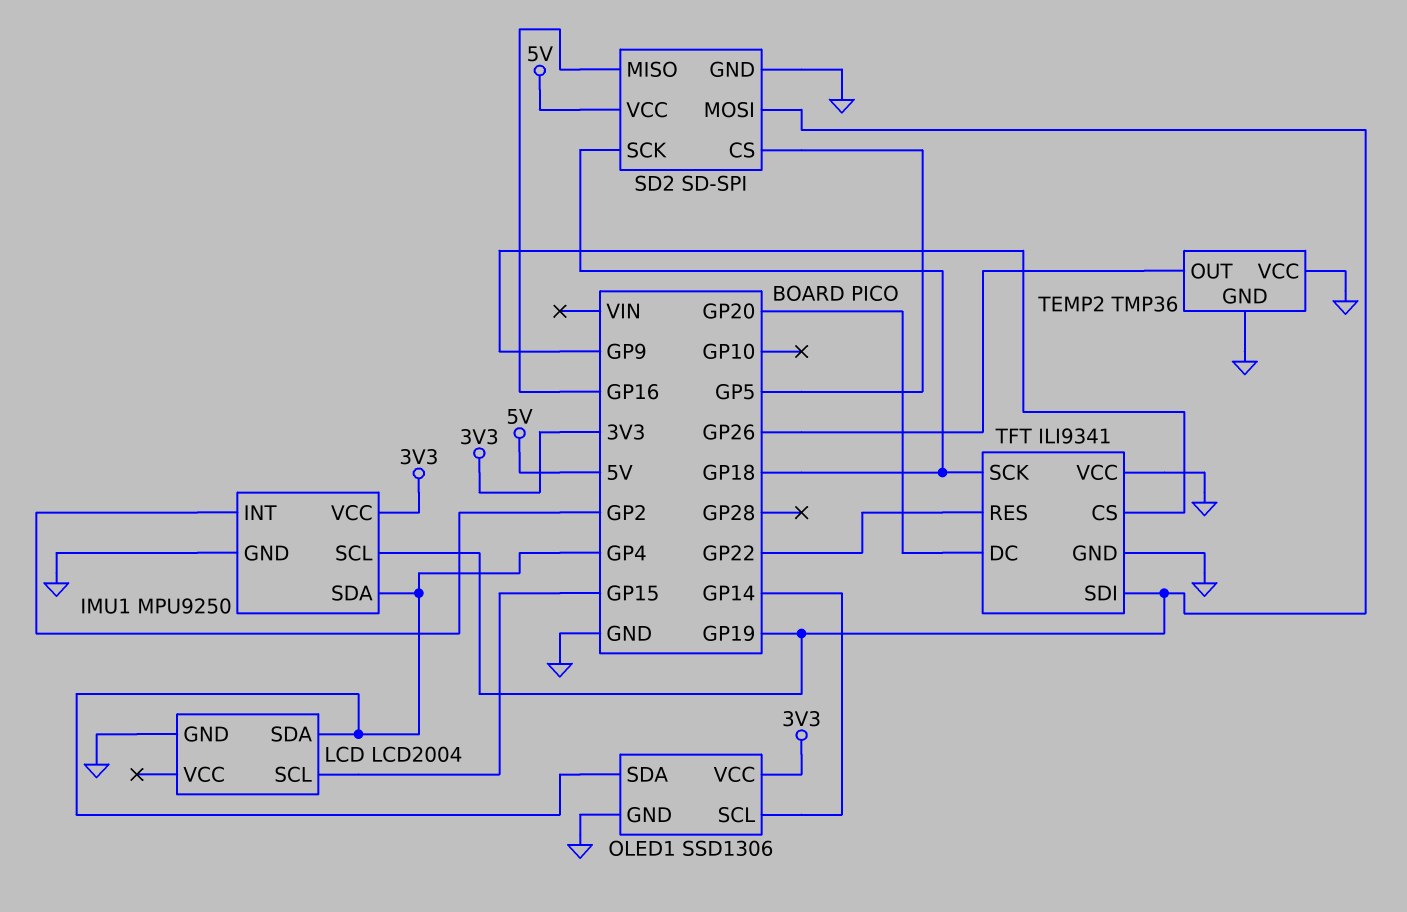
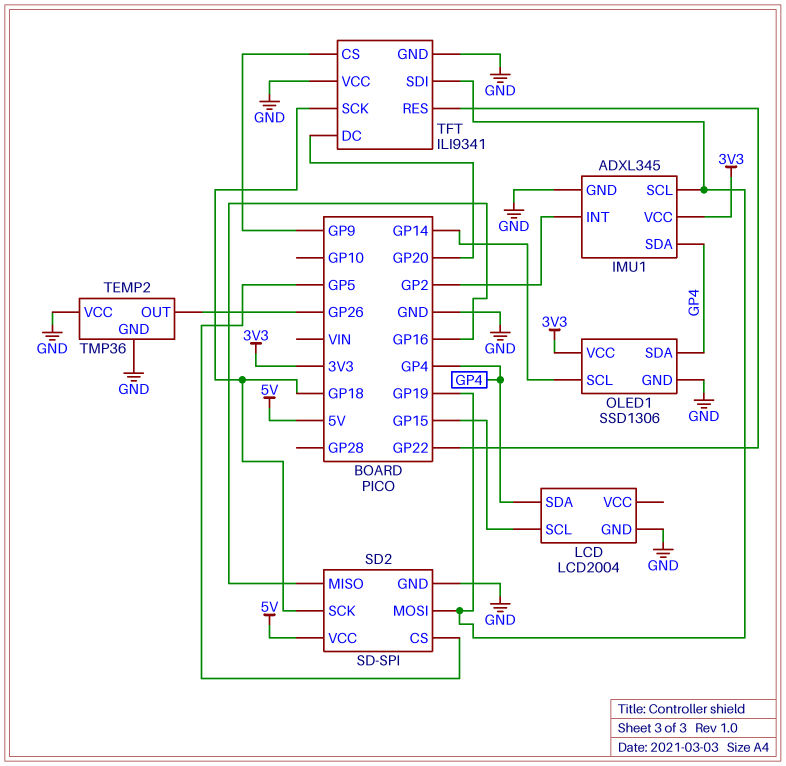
IMU1: MPU9250 -> ADXL345

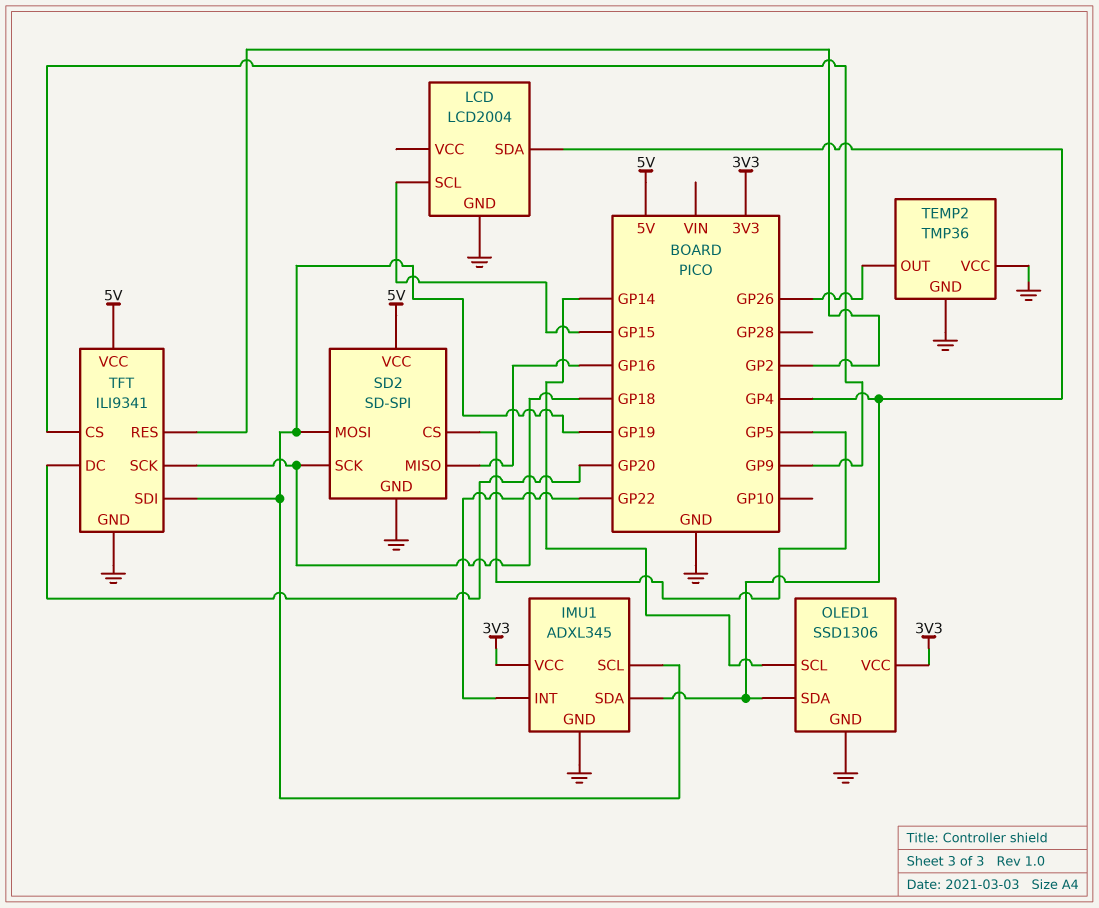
IMU1 pin INT: GP2 -> GP22
TFT pin RES: GP22 -> GP2
TFT pin VCC: GND -> 5V

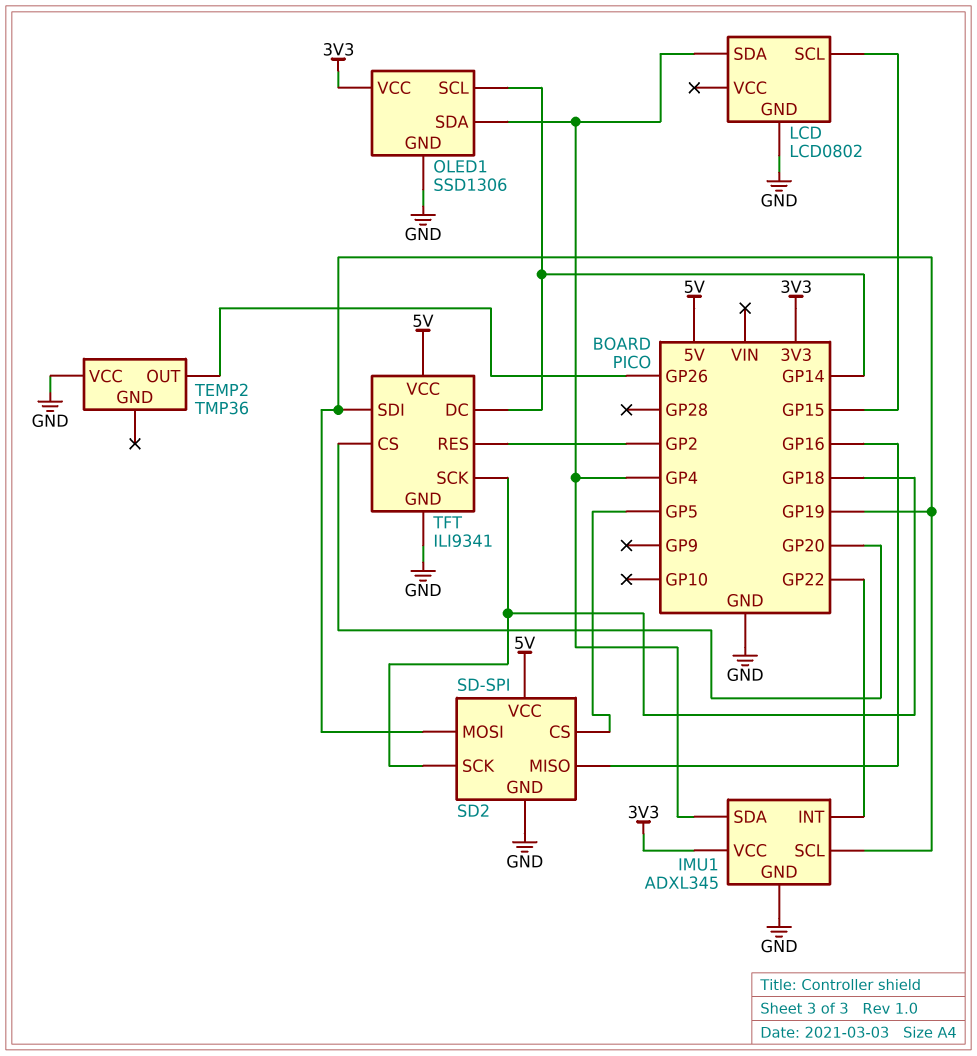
LCD: LCD2004 -> LCD0802
TEMP2 pin GND: GND -> none
TFT pin CS: GP9 -> GP20
TFT pin DC: GP20 -> GP14

